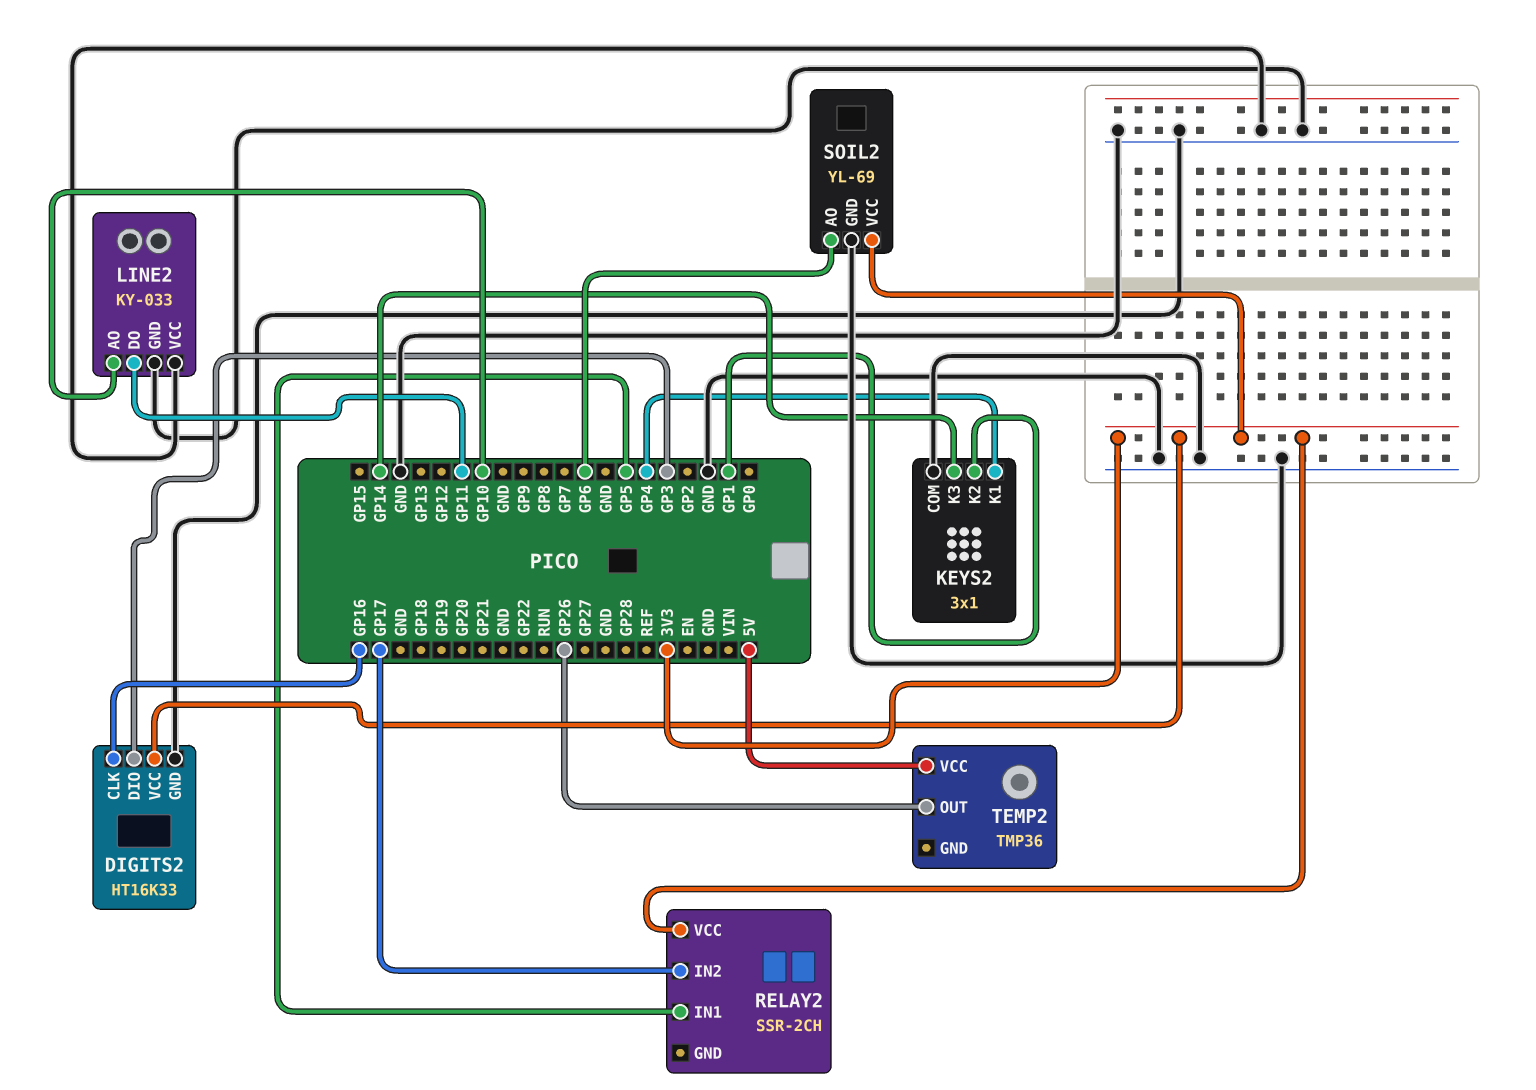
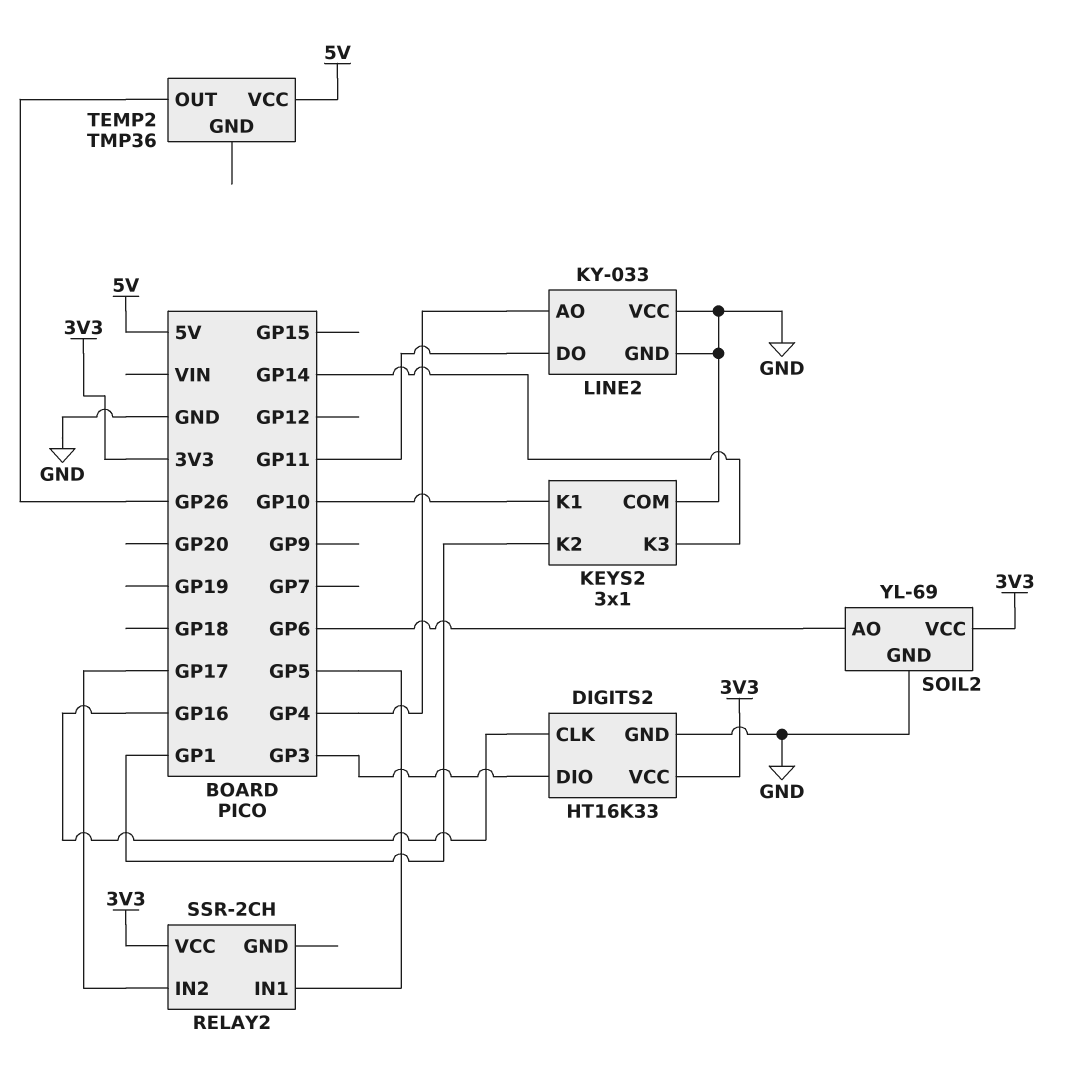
KEYS2 pin K1: GP4 -> GP10
LINE2 pin AO: GP10 -> GP4

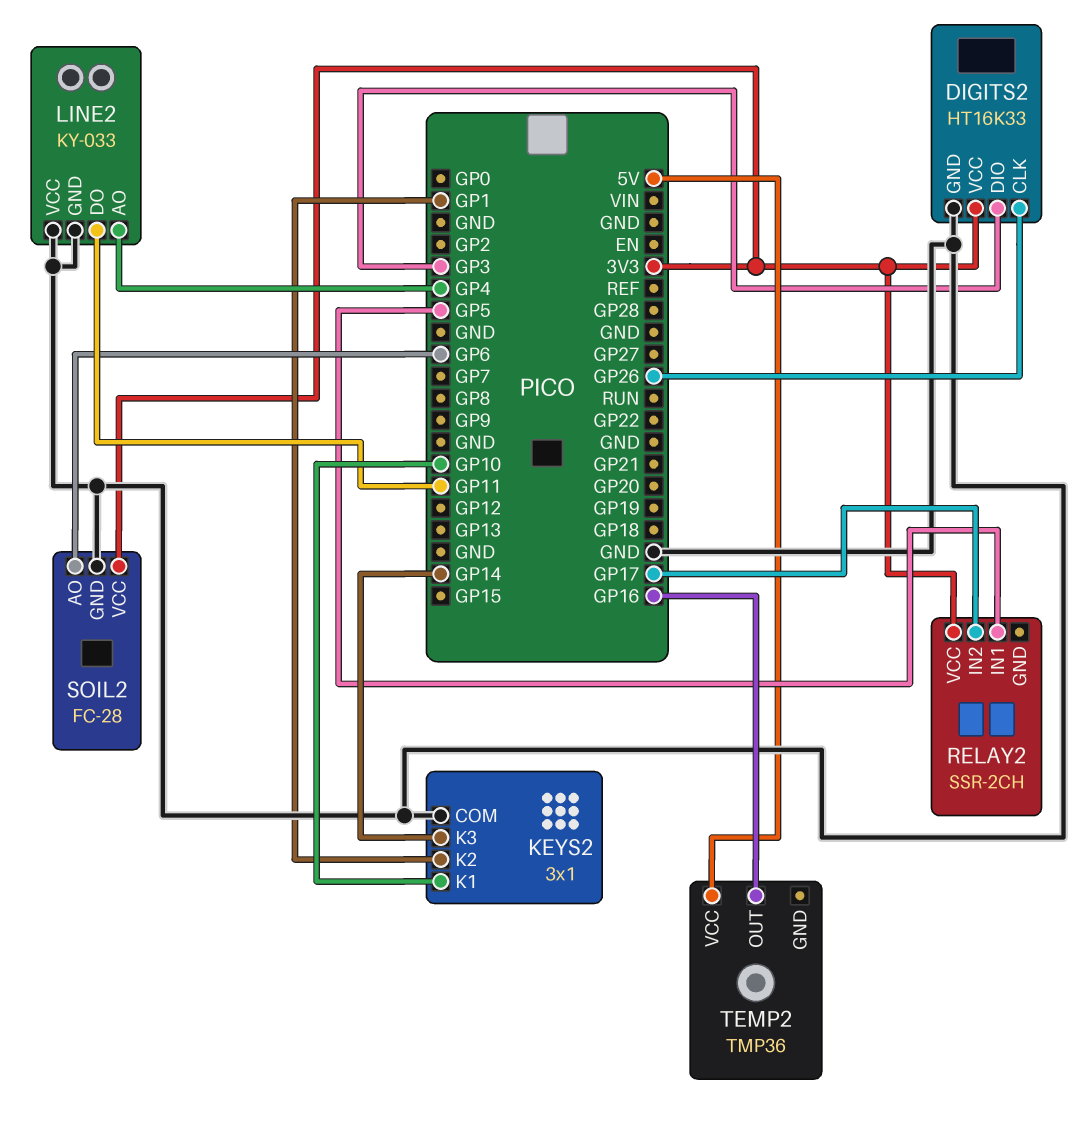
DIGITS2 pin CLK: GP16 -> GP26
SOIL2: YL-69 -> FC-28
TEMP2 pin OUT: GP26 -> GP16

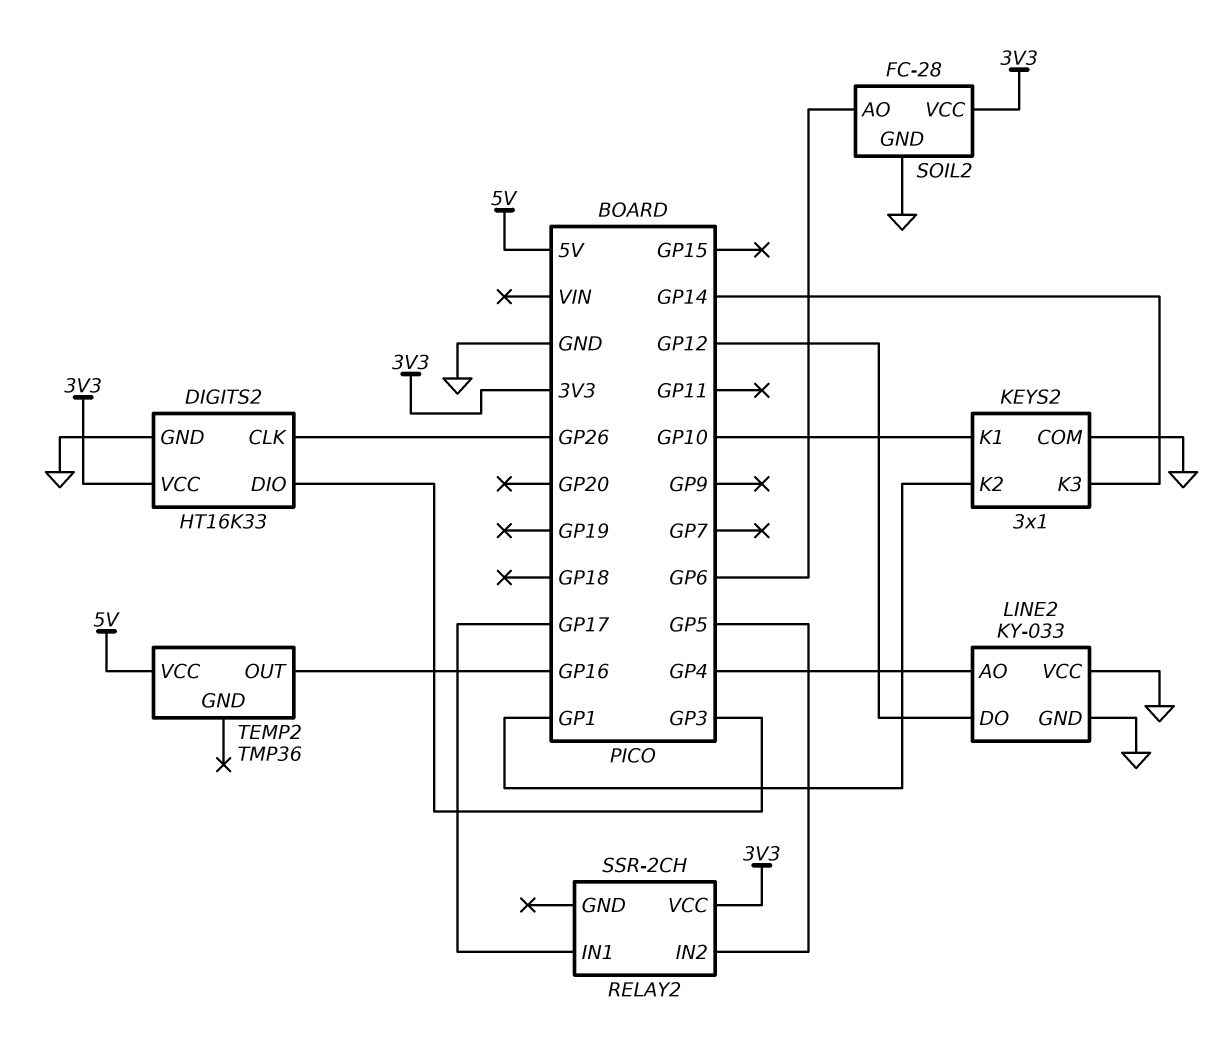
LINE2 pin DO: GP11 -> GP12
RELAY2 pin IN1: GP5 -> GP17
RELAY2 pin IN2: GP17 -> GP5

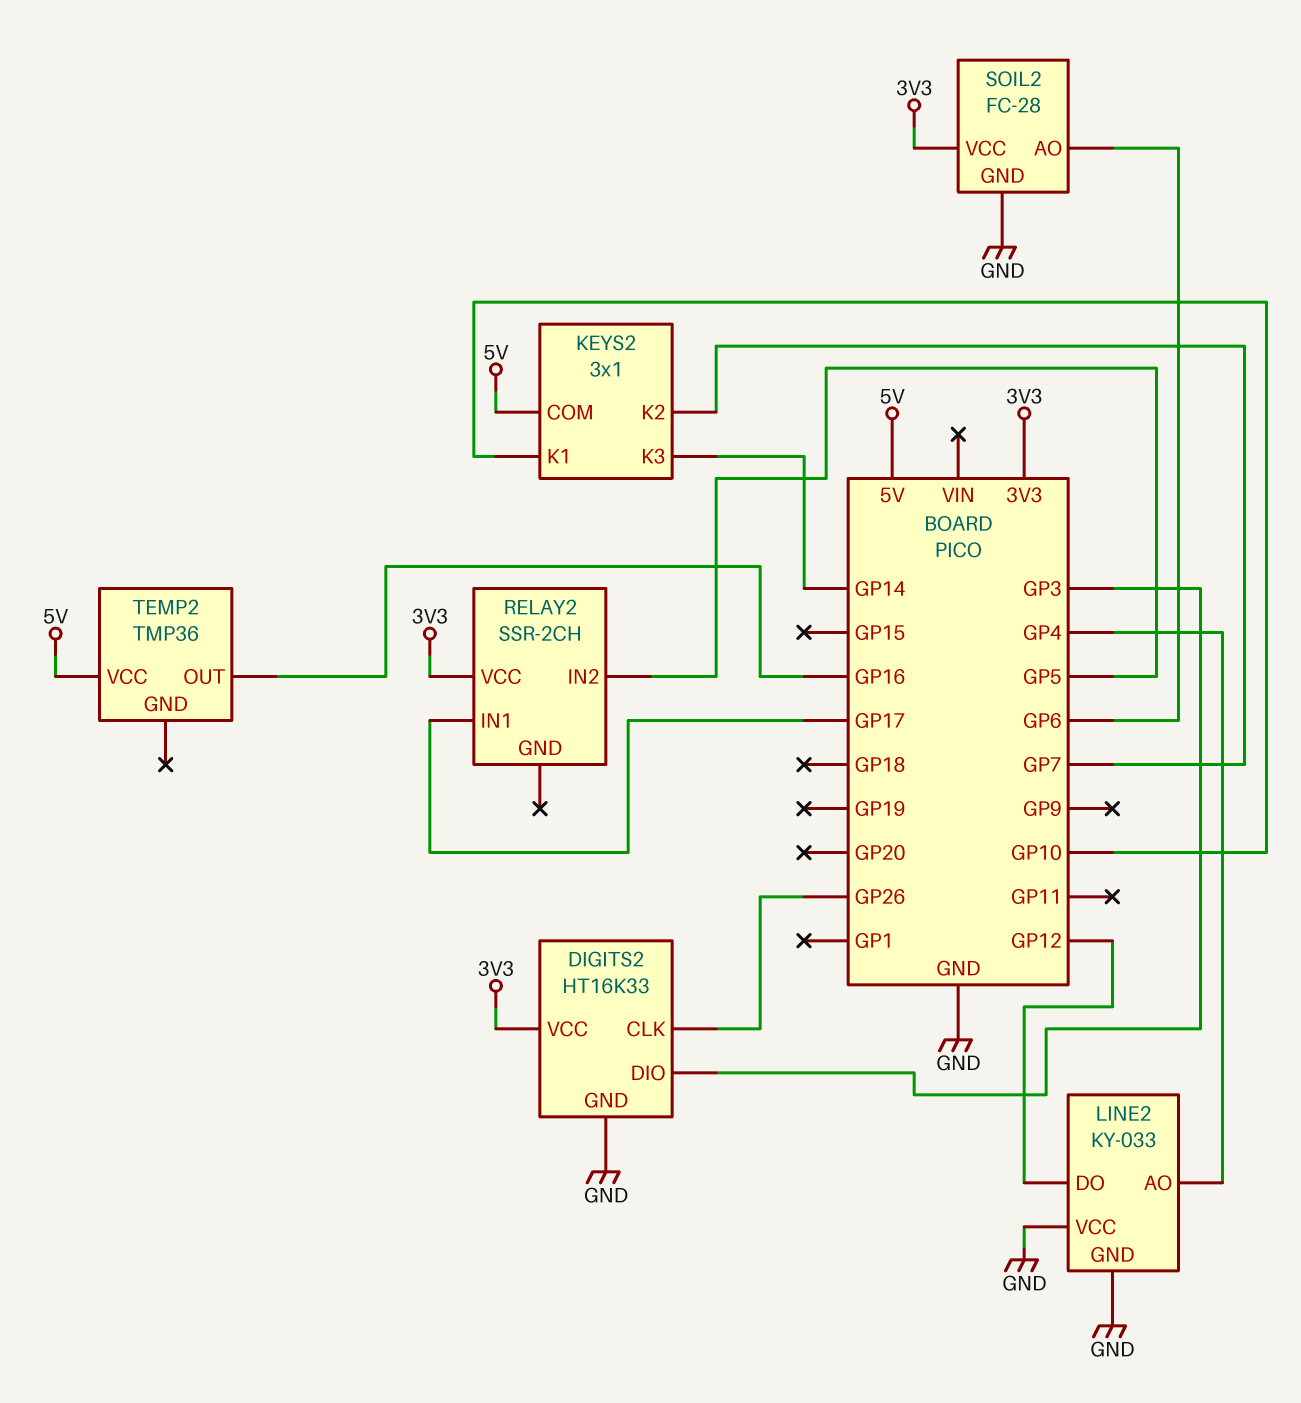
KEYS2 pin COM: GND -> 5V
KEYS2 pin K2: GP1 -> GP7

